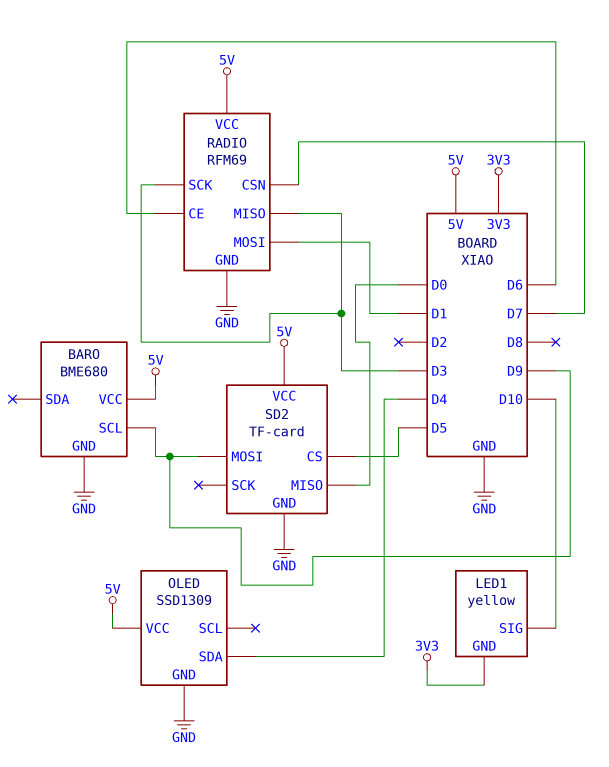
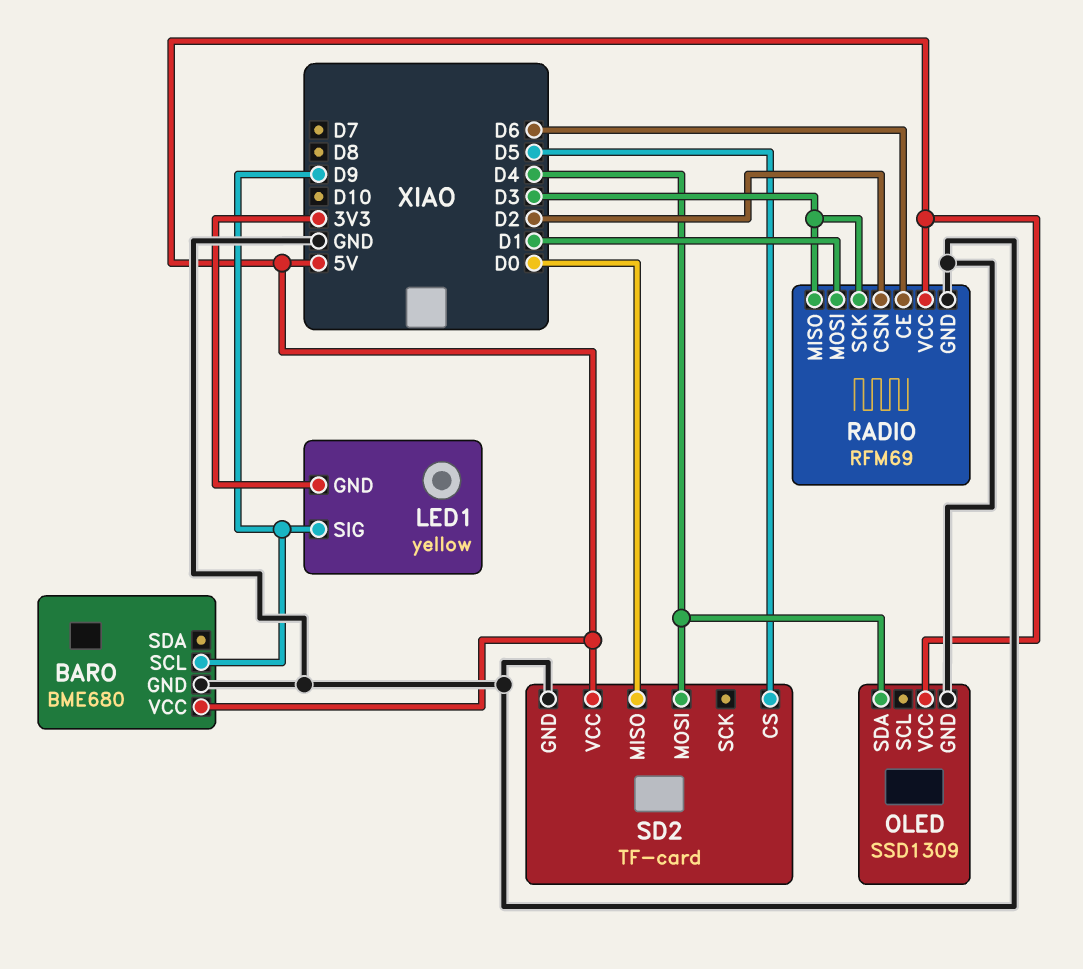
LED1 pin SIG: D10 -> D9
RADIO pin CSN: D7 -> D2
SD2 pin MOSI: D9 -> D4

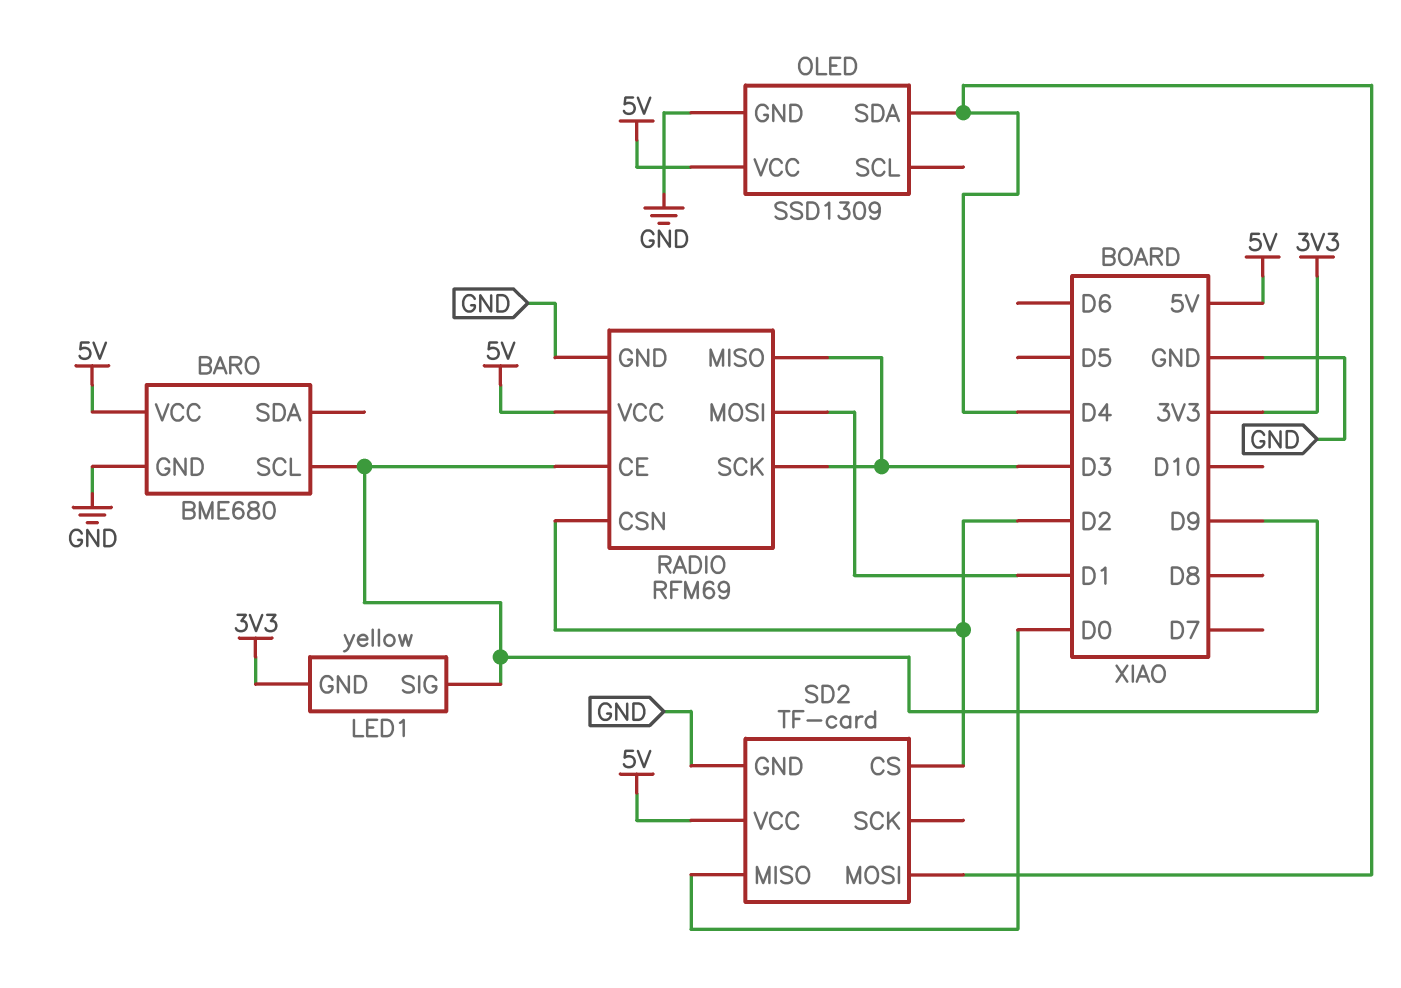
RADIO pin CE: D6 -> D9
SD2 pin CS: D5 -> D2

